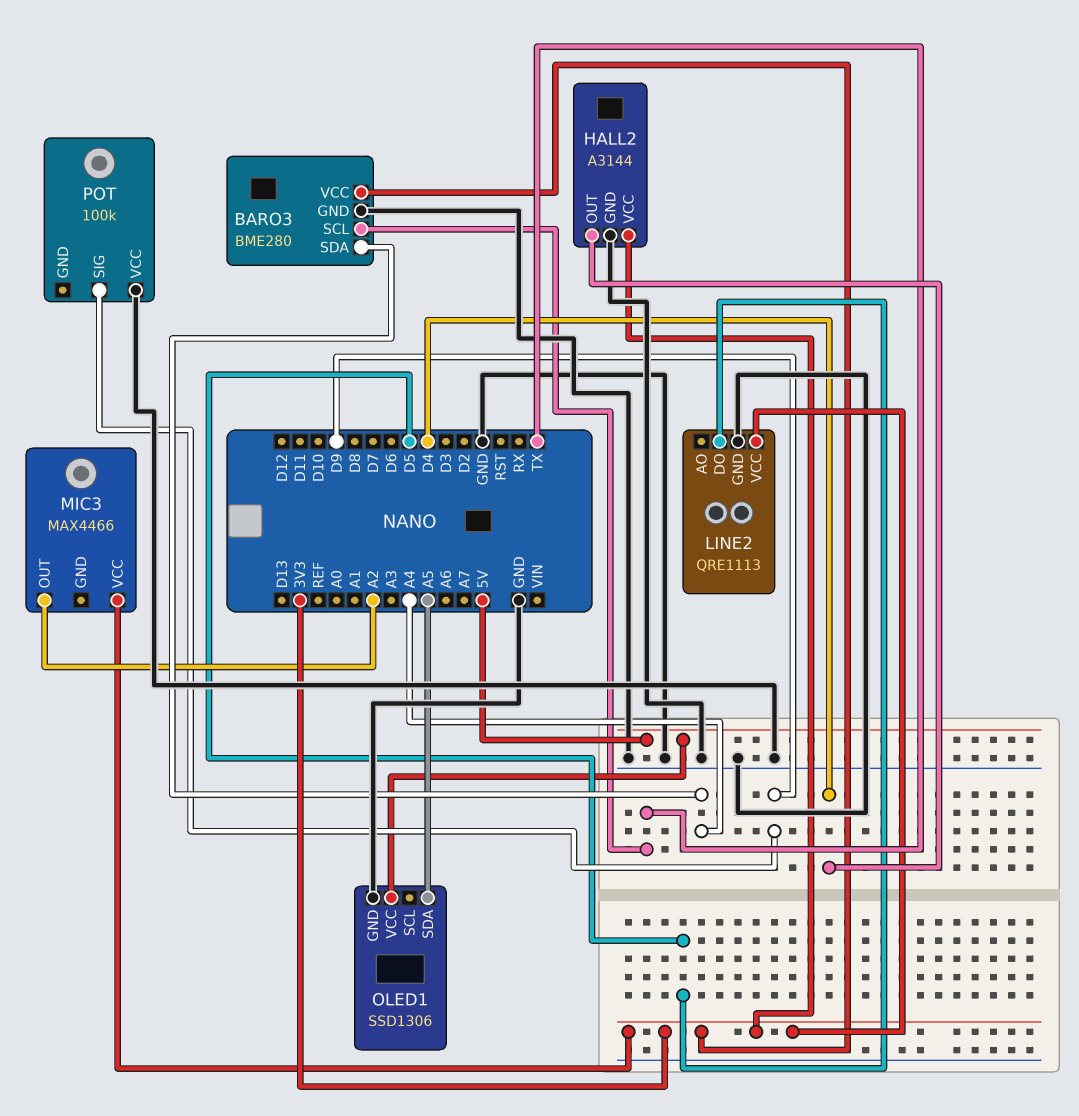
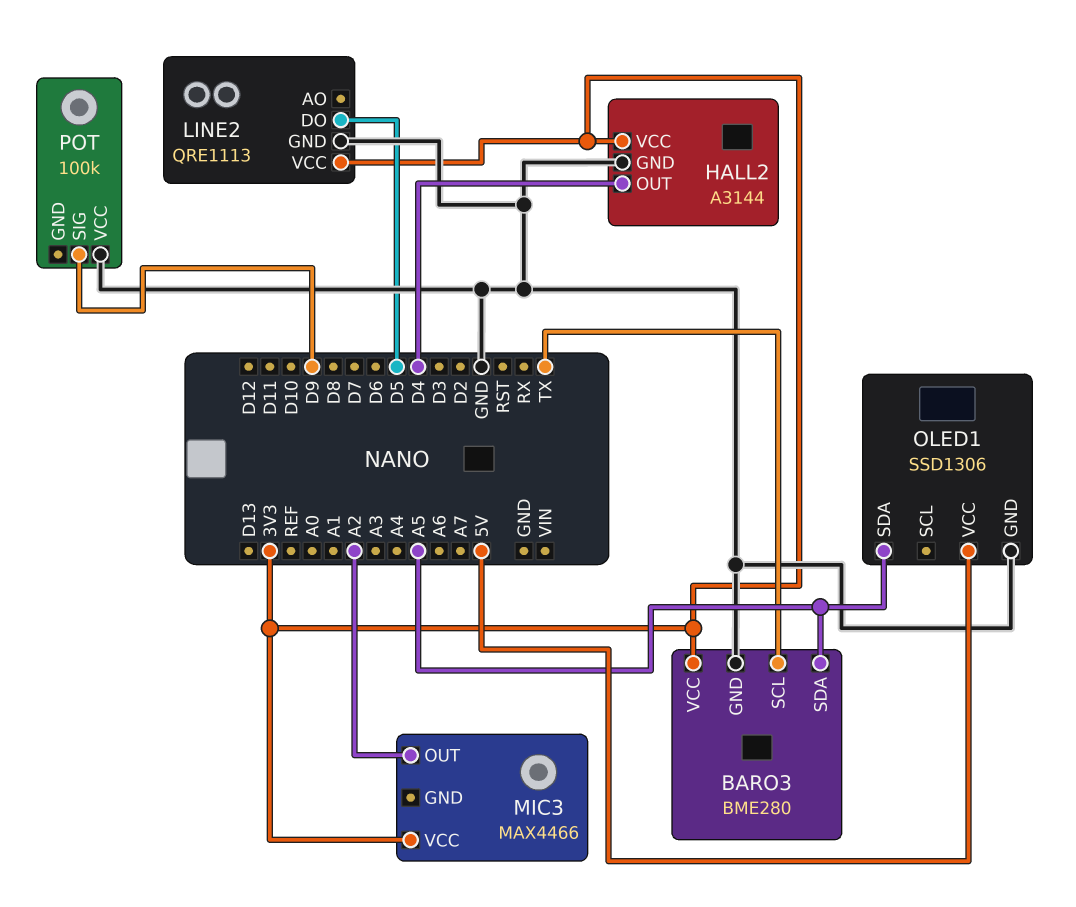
BARO3 pin SDA: A4 -> A5

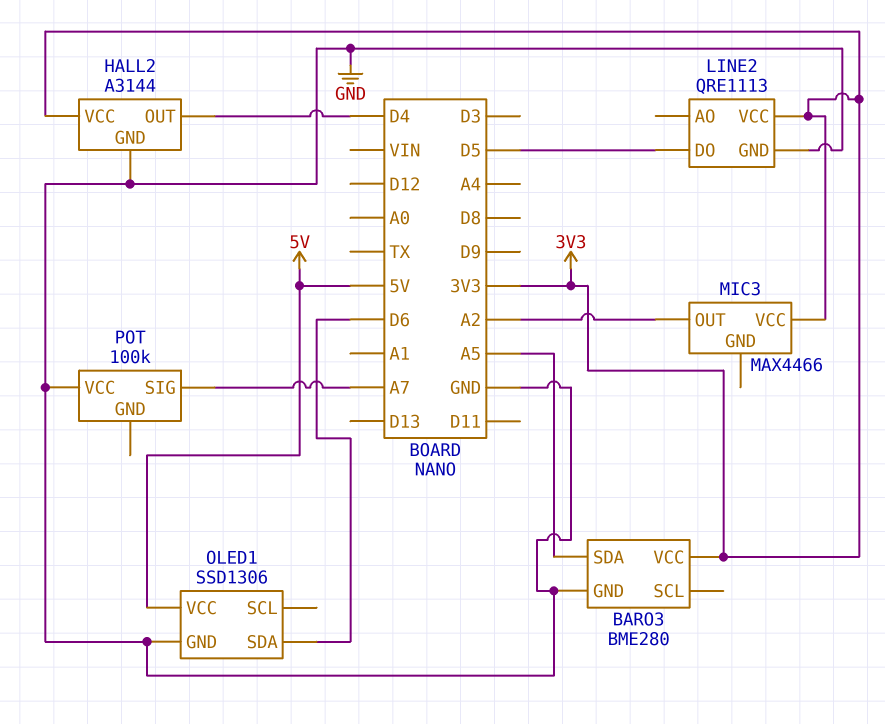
BARO3 pin SCL: TX -> none
OLED1 pin SDA: A5 -> D6
POT pin SIG: D9 -> A7

